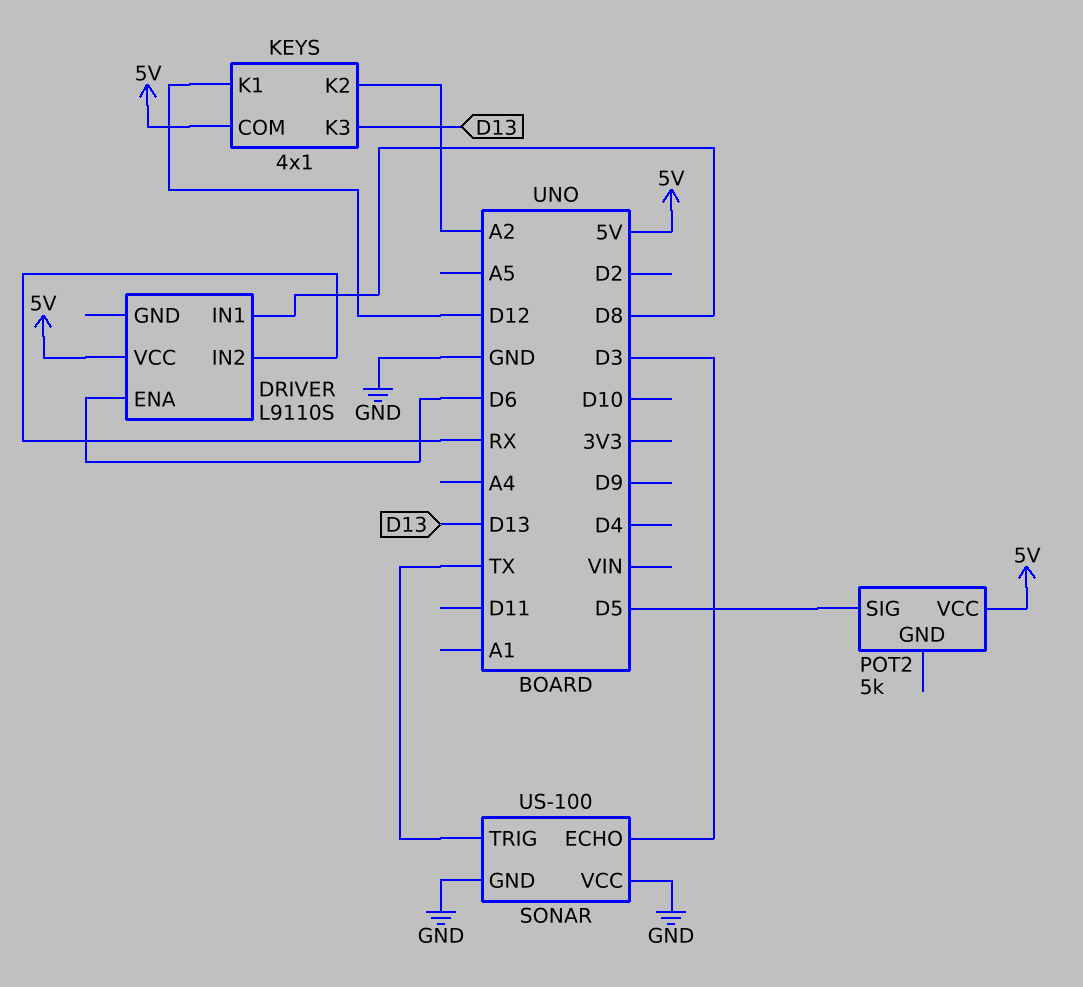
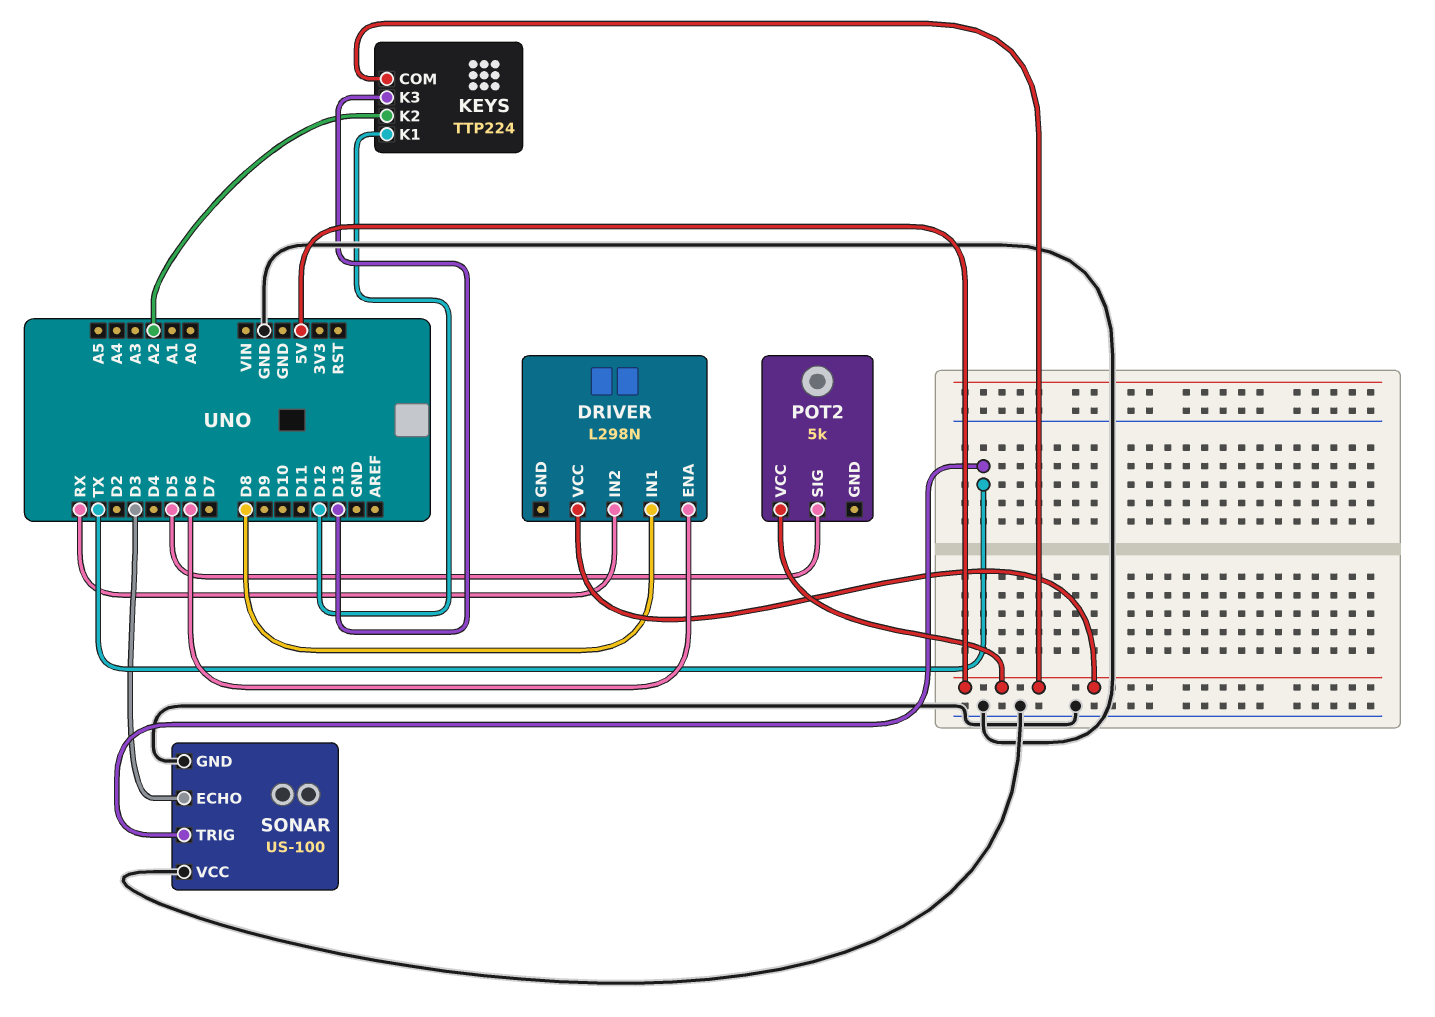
DRIVER: L9110S -> L298N
KEYS: 4x1 -> TTP224

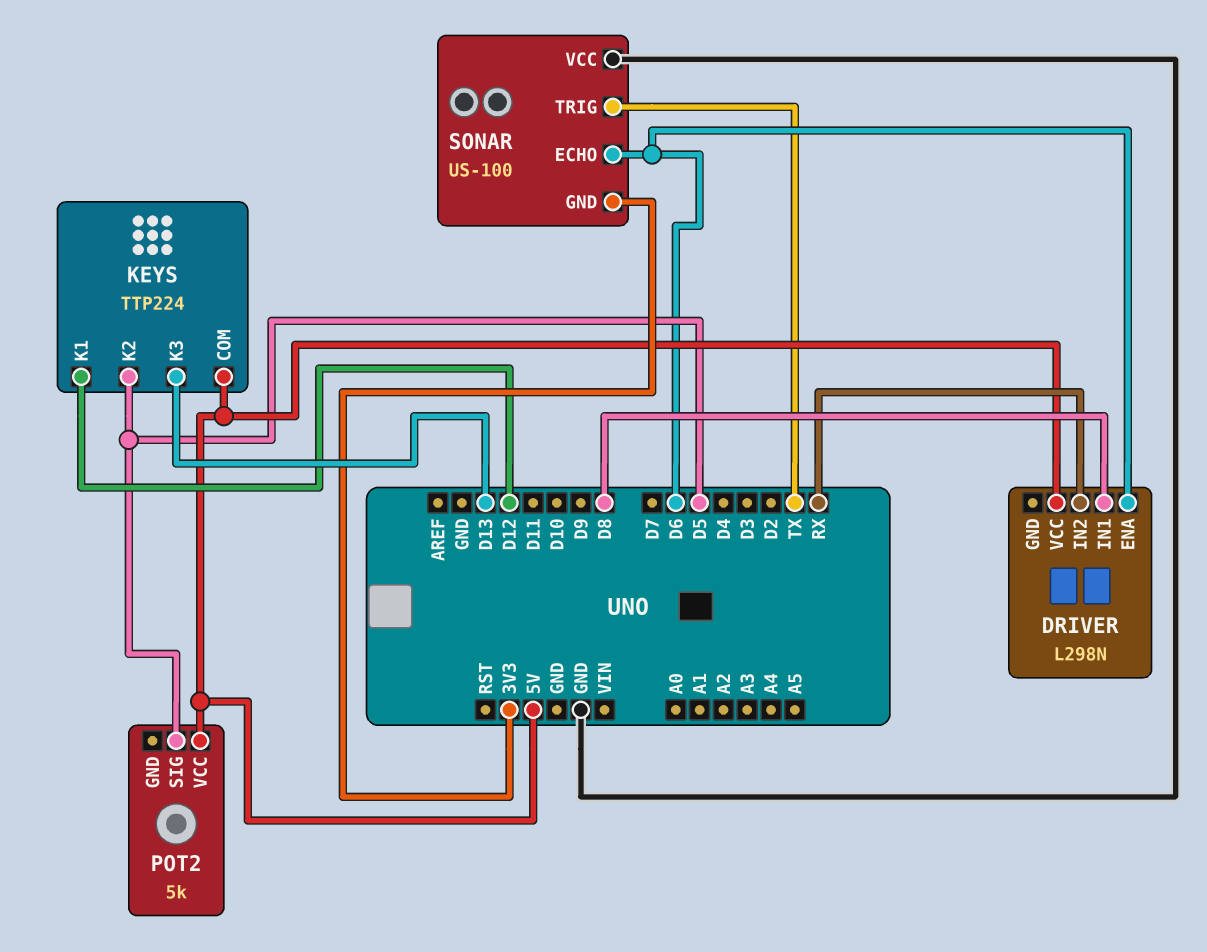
KEYS pin K2: A2 -> D5
SONAR pin ECHO: D3 -> D6
SONAR pin GND: GND -> 3V3

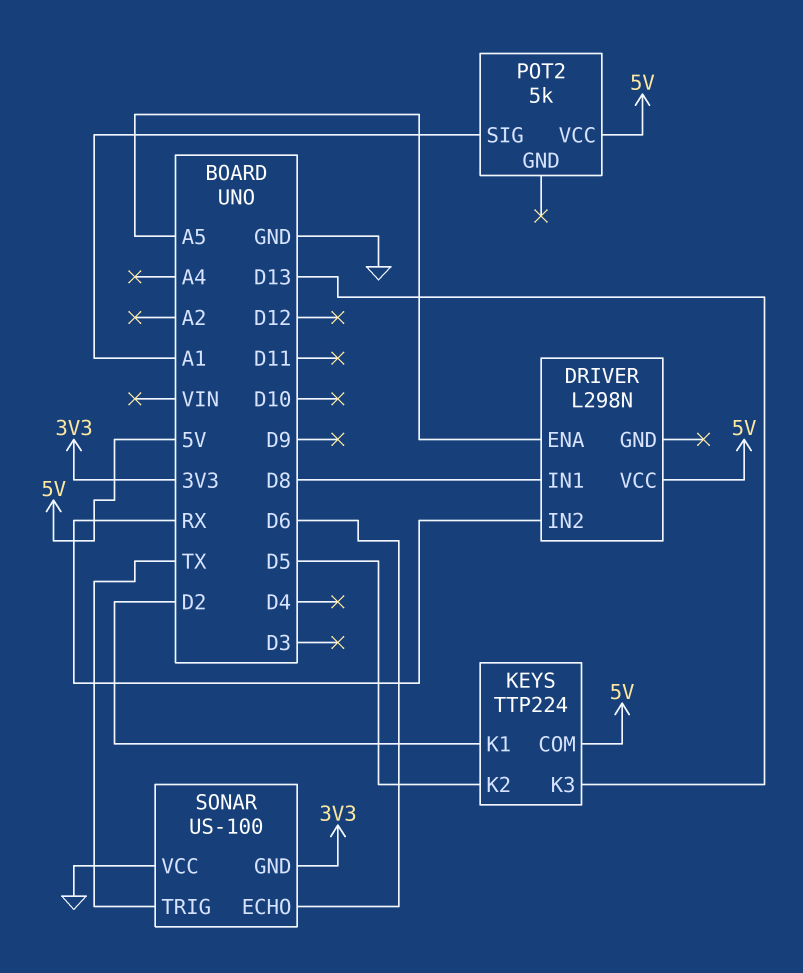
DRIVER pin ENA: D6 -> A5
KEYS pin K1: D12 -> D2
POT2 pin SIG: D5 -> A1

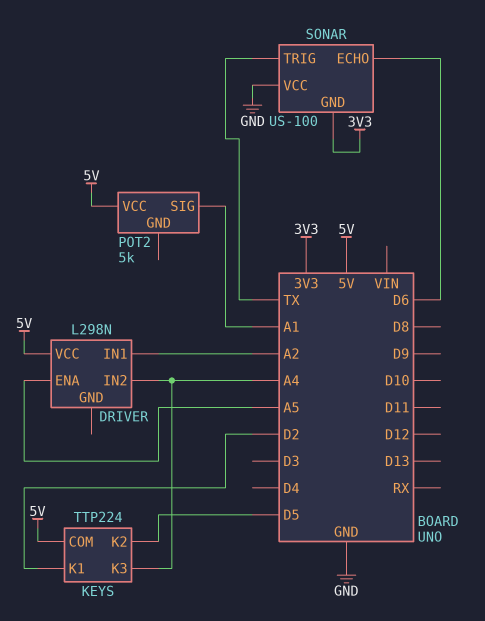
DRIVER pin IN1: D8 -> A2
DRIVER pin IN2: RX -> A4
KEYS pin K3: D13 -> A4

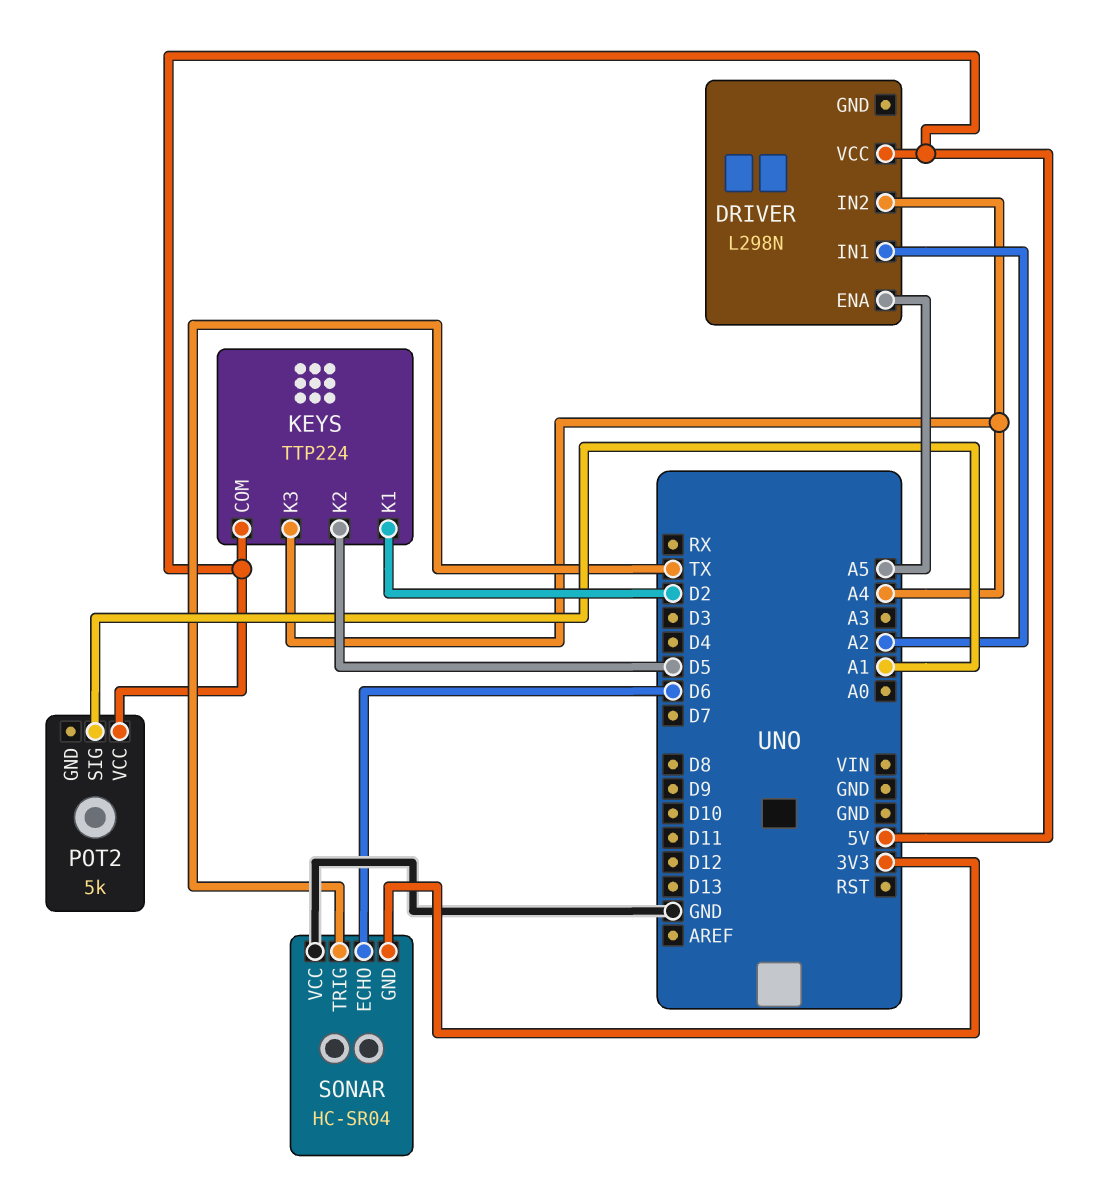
SONAR: US-100 -> HC-SR04

